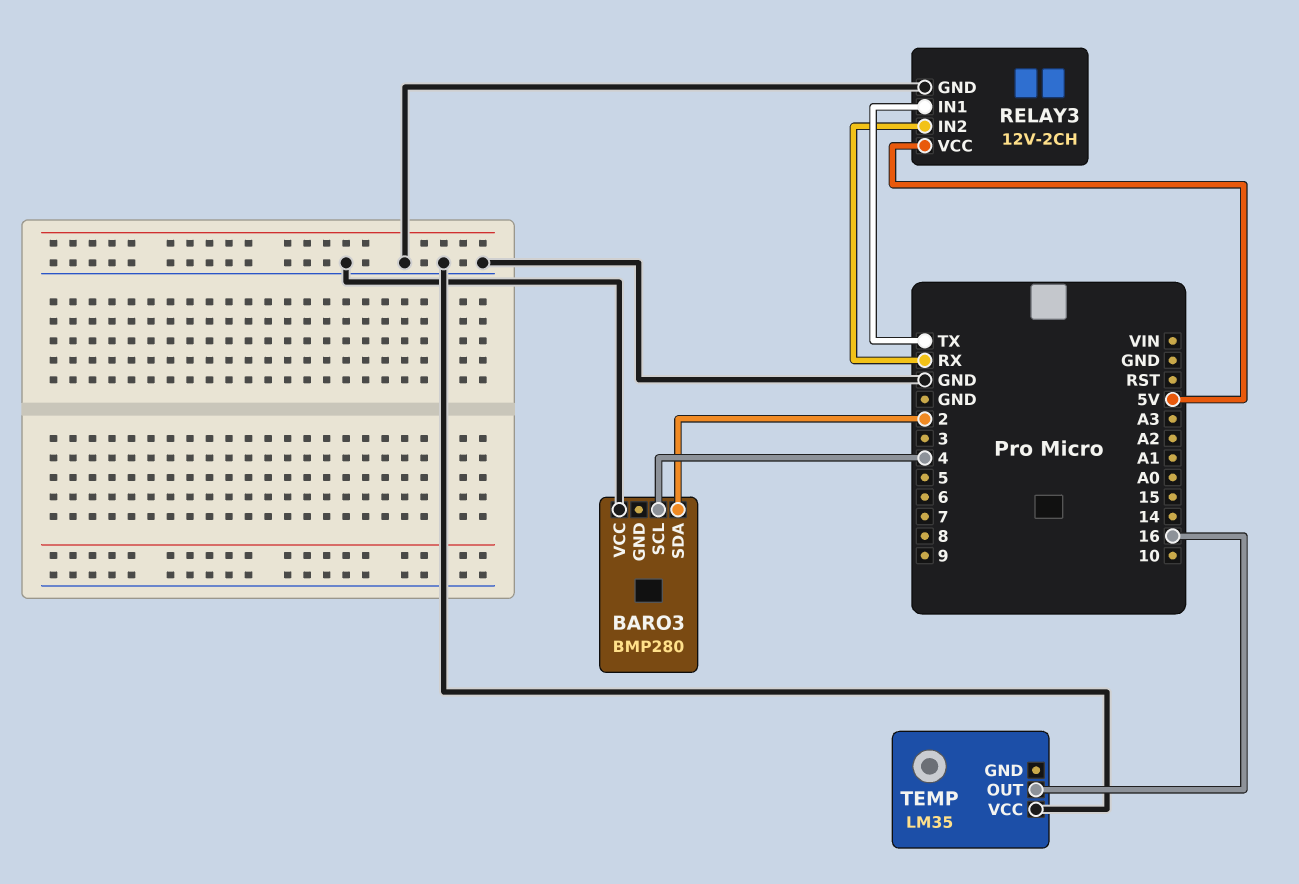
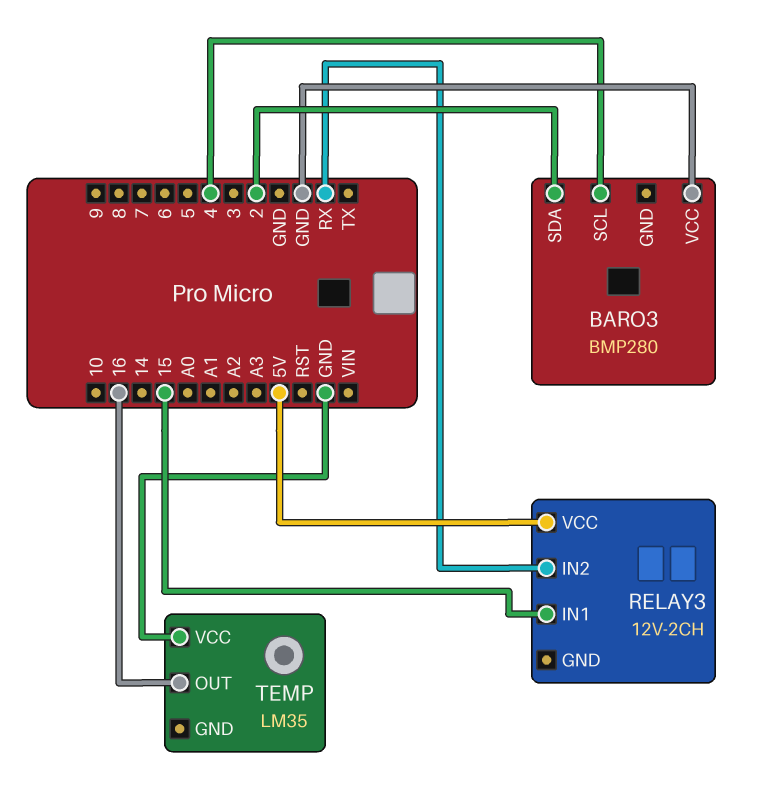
RELAY3 pin GND: GND -> none
RELAY3 pin IN1: TX -> 15

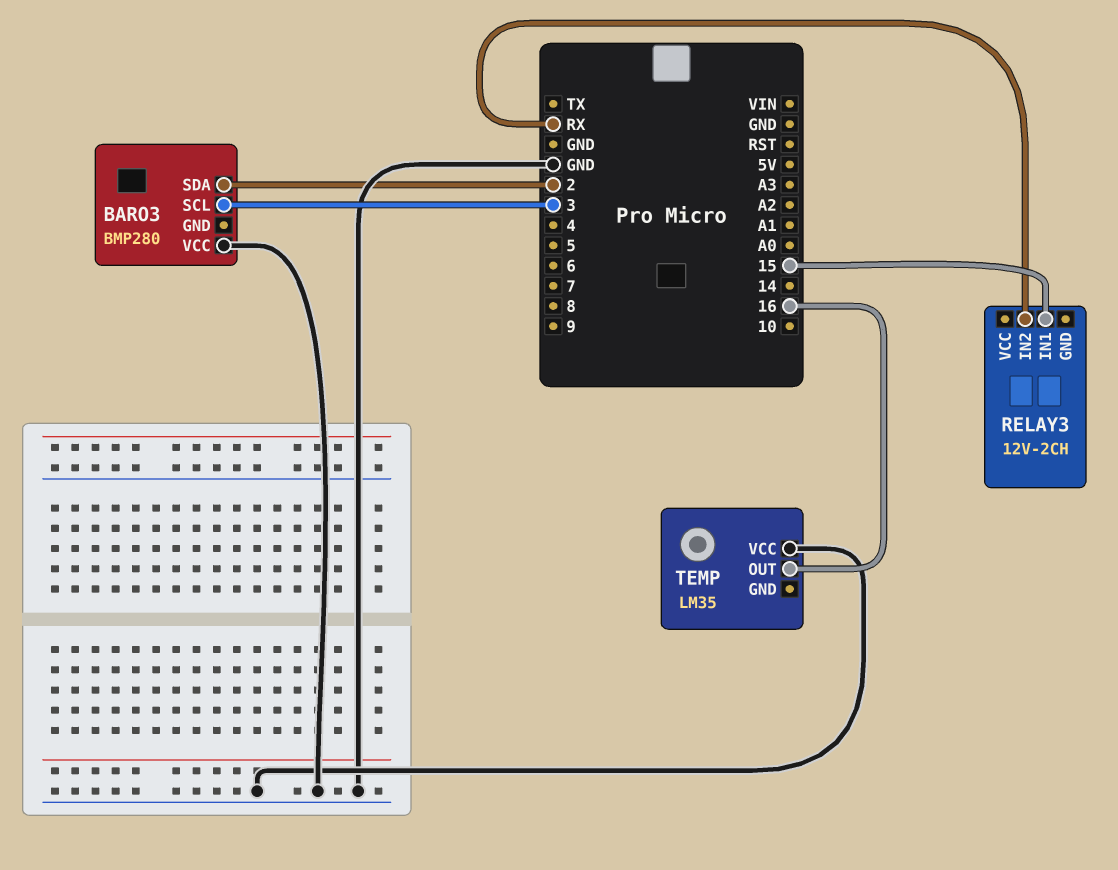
BARO3 pin SCL: 4 -> 3
RELAY3 pin VCC: 5V -> none

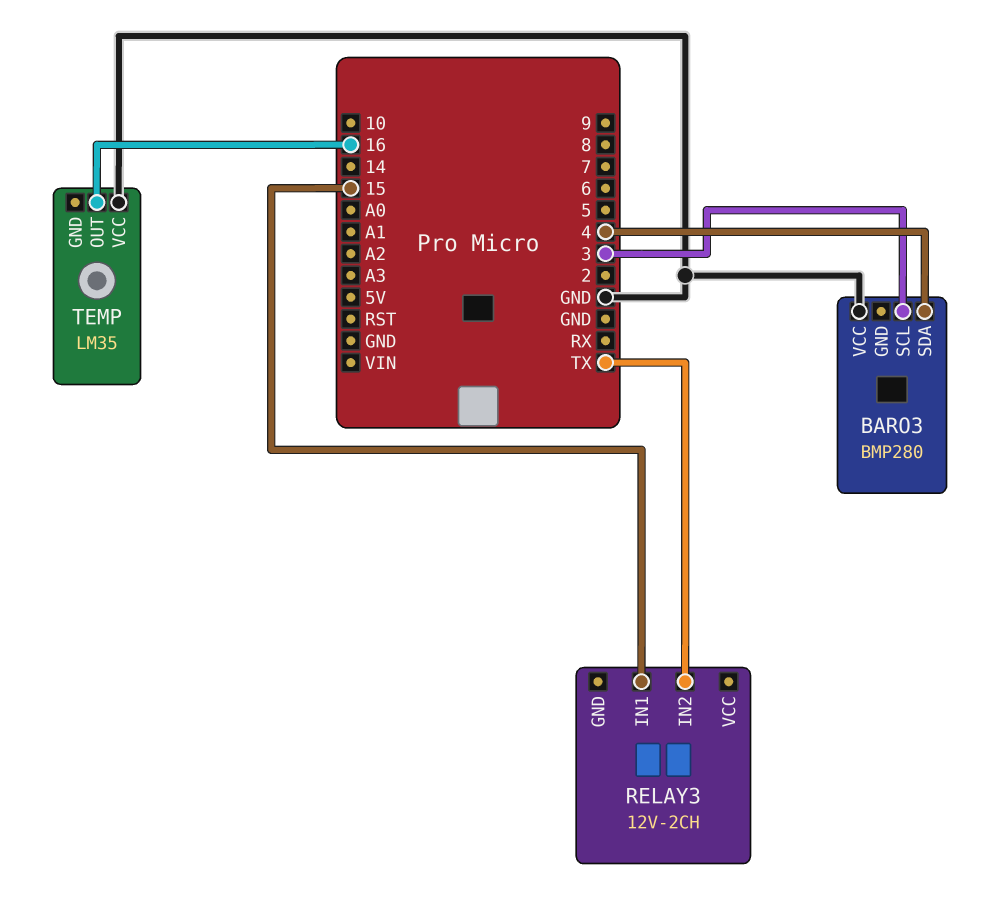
BARO3 pin SDA: 2 -> 4
RELAY3 pin IN2: RX -> TX

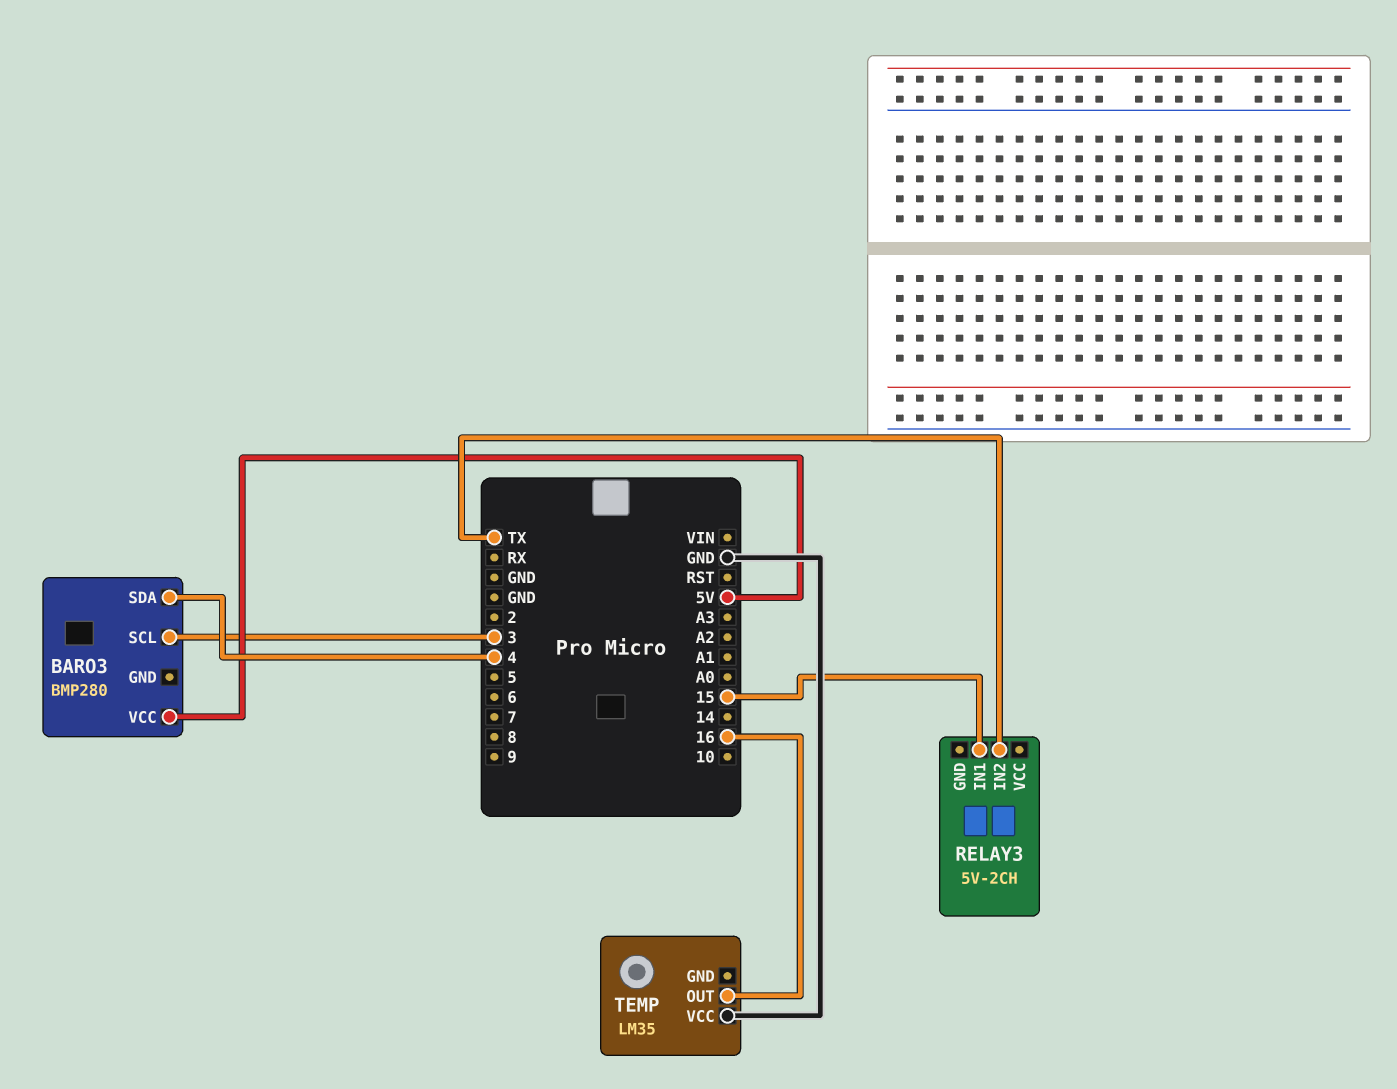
BARO3 pin VCC: GND -> 5V
RELAY3: 12V-2CH -> 5V-2CH

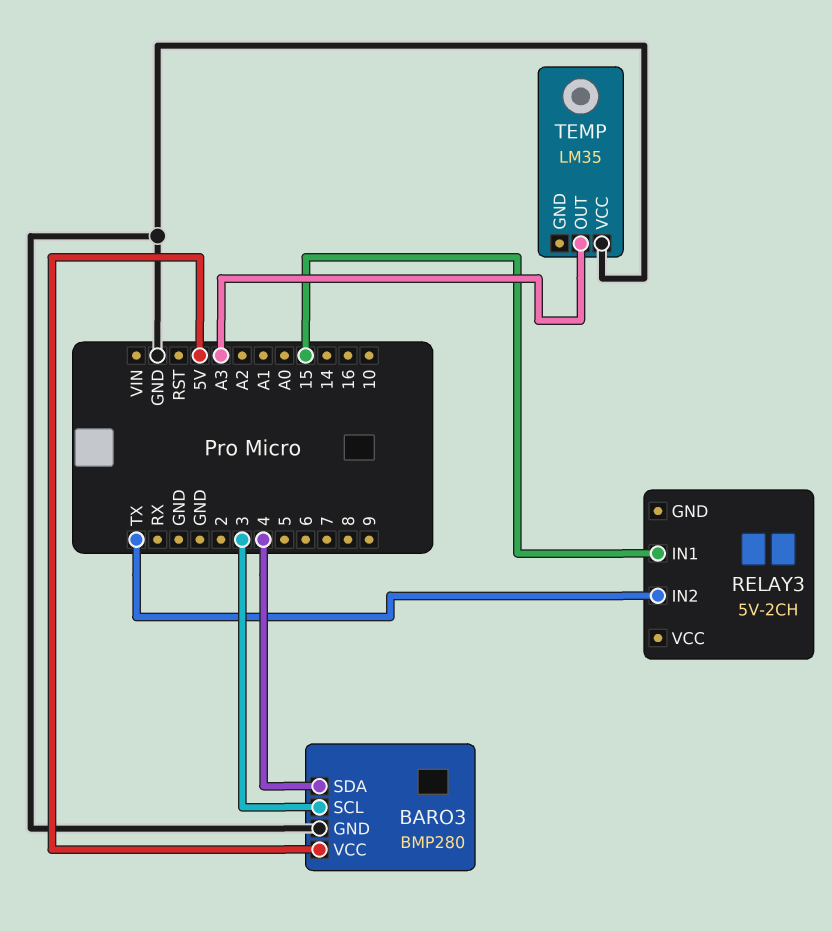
BARO3 pin GND: none -> GND
TEMP pin OUT: 16 -> A3

